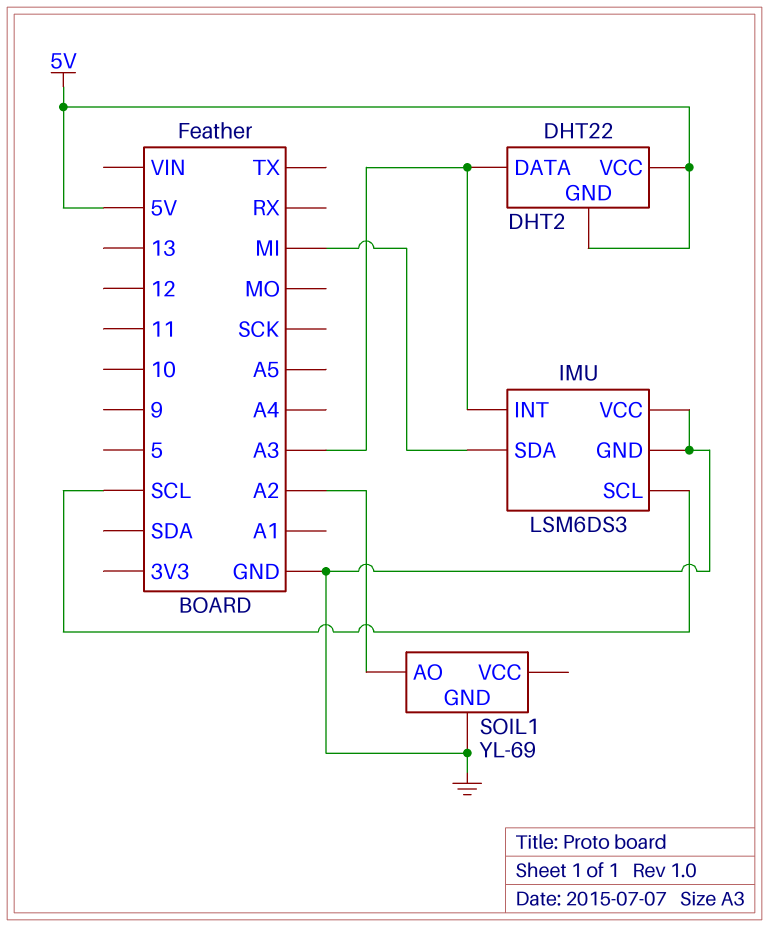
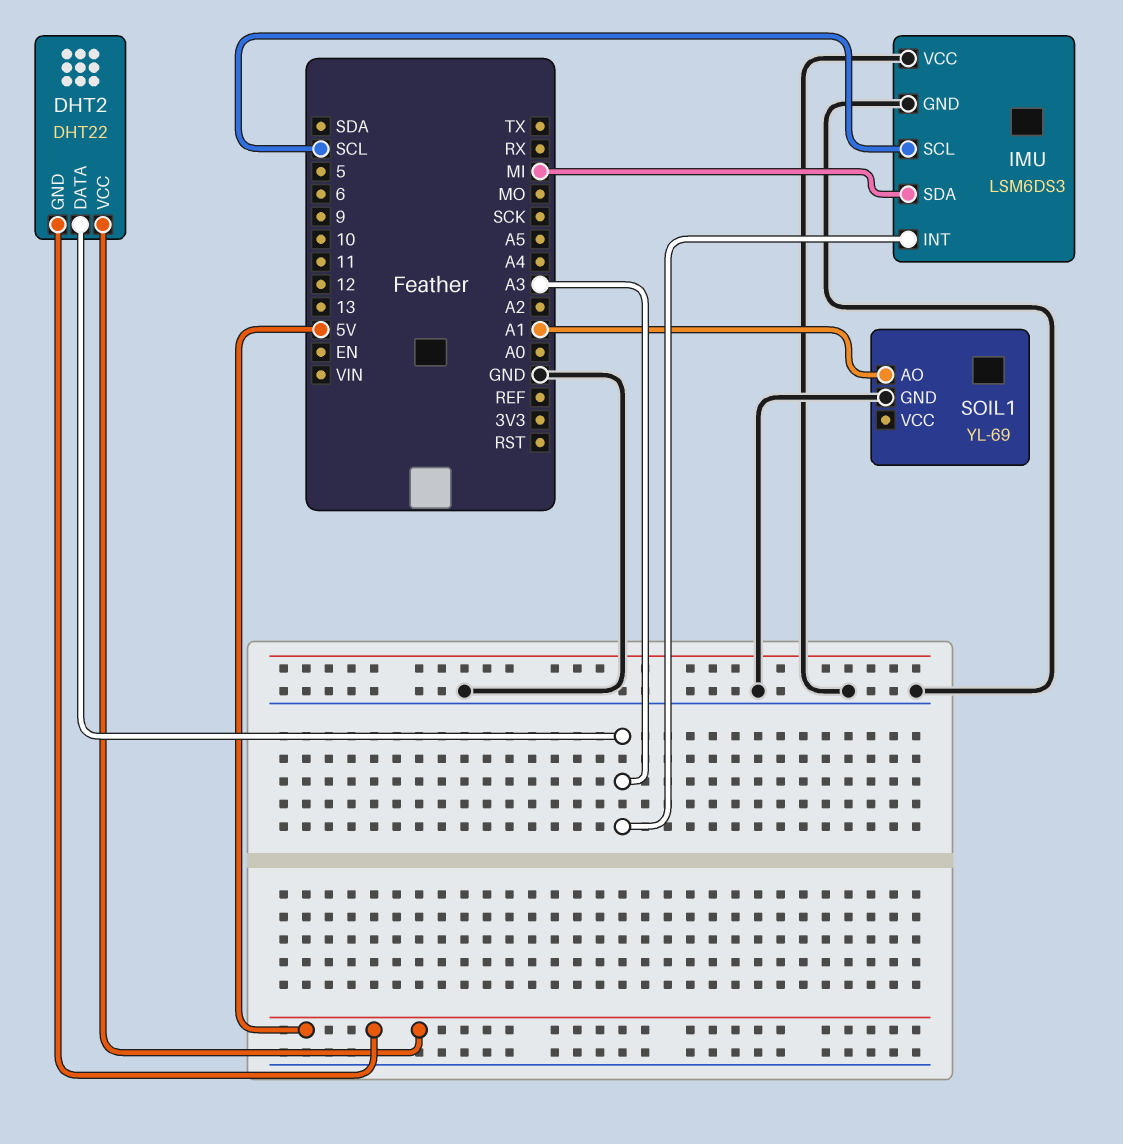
SOIL1 pin AO: A2 -> A1

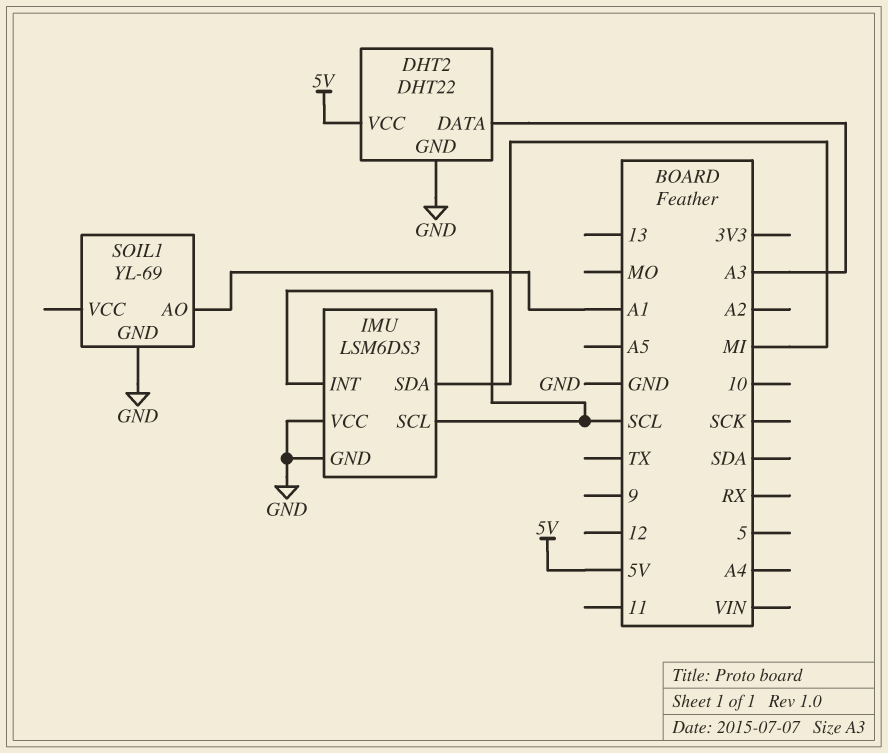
DHT2 pin GND: 5V -> GND
IMU pin INT: A3 -> SCL

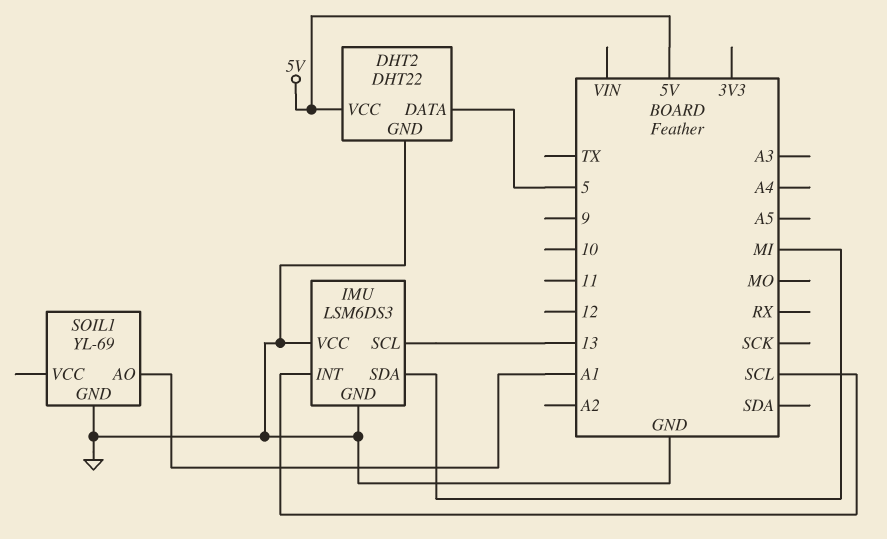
DHT2 pin DATA: A3 -> 5
IMU pin SCL: SCL -> 13

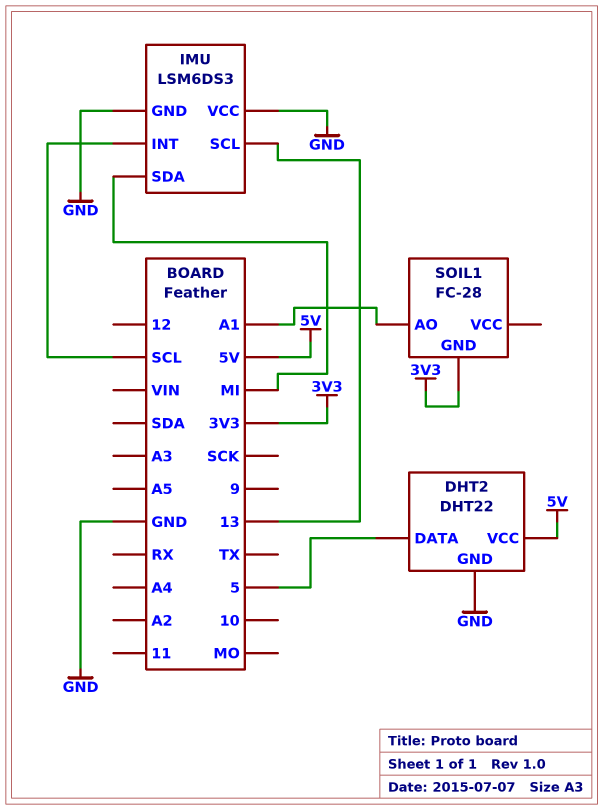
SOIL1: YL-69 -> FC-28
SOIL1 pin GND: GND -> 3V3

